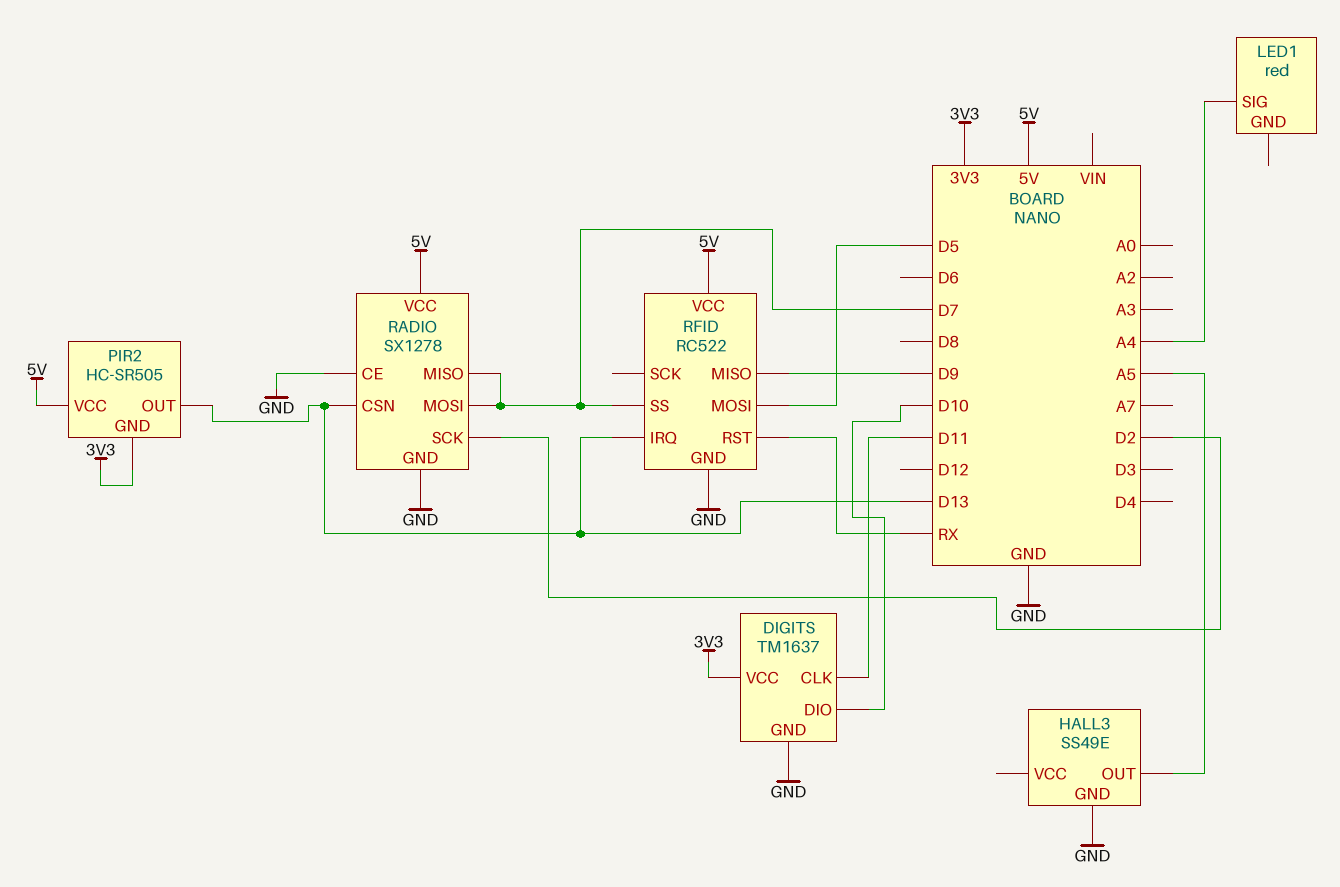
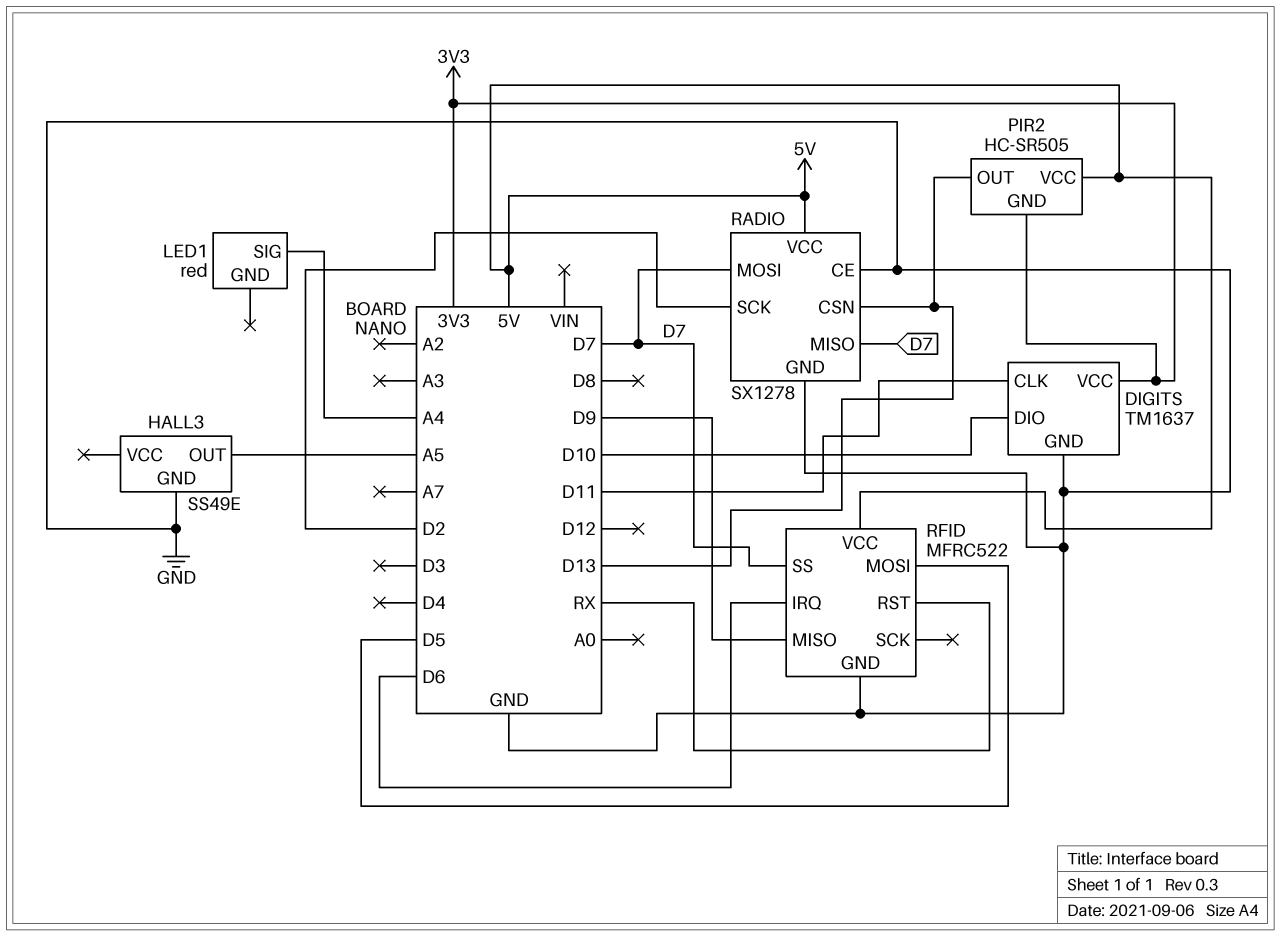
RFID: RC522 -> MFRC522
RFID pin IRQ: D13 -> D6

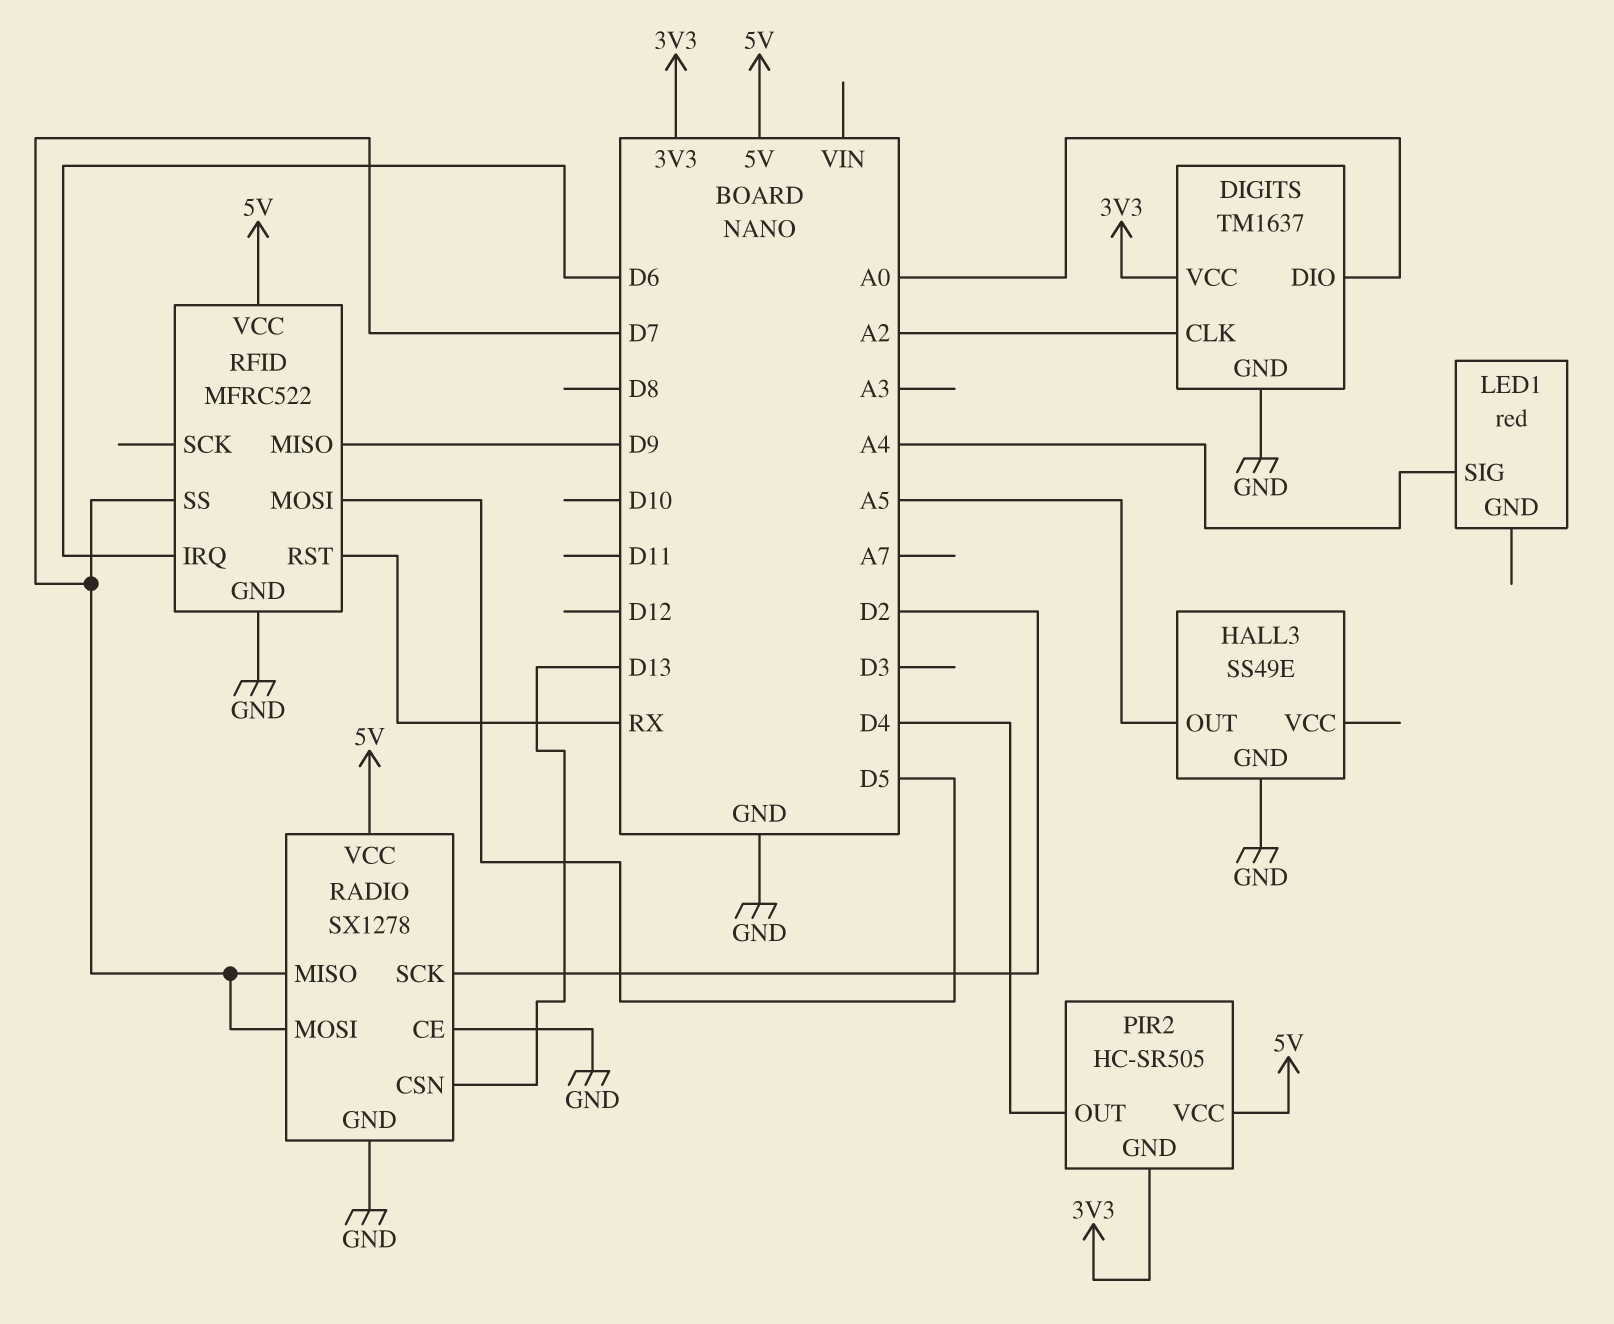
DIGITS pin CLK: D11 -> A2
DIGITS pin DIO: D10 -> A0
PIR2 pin OUT: D13 -> D4

